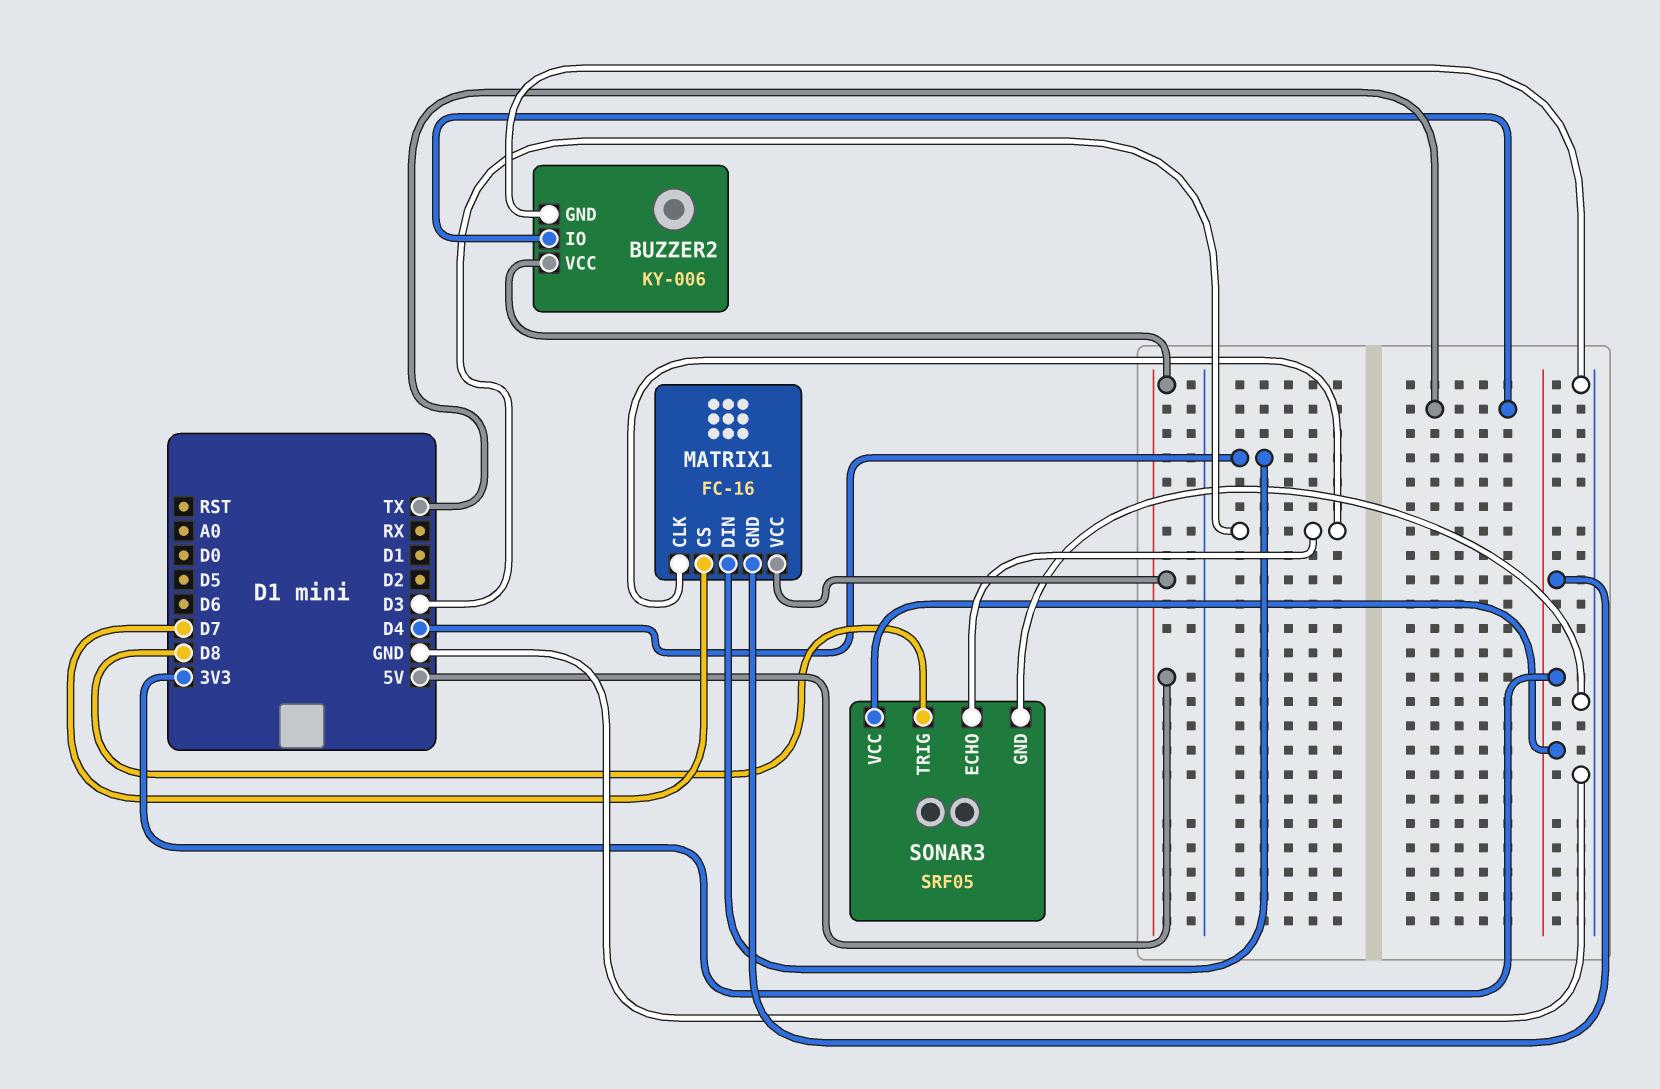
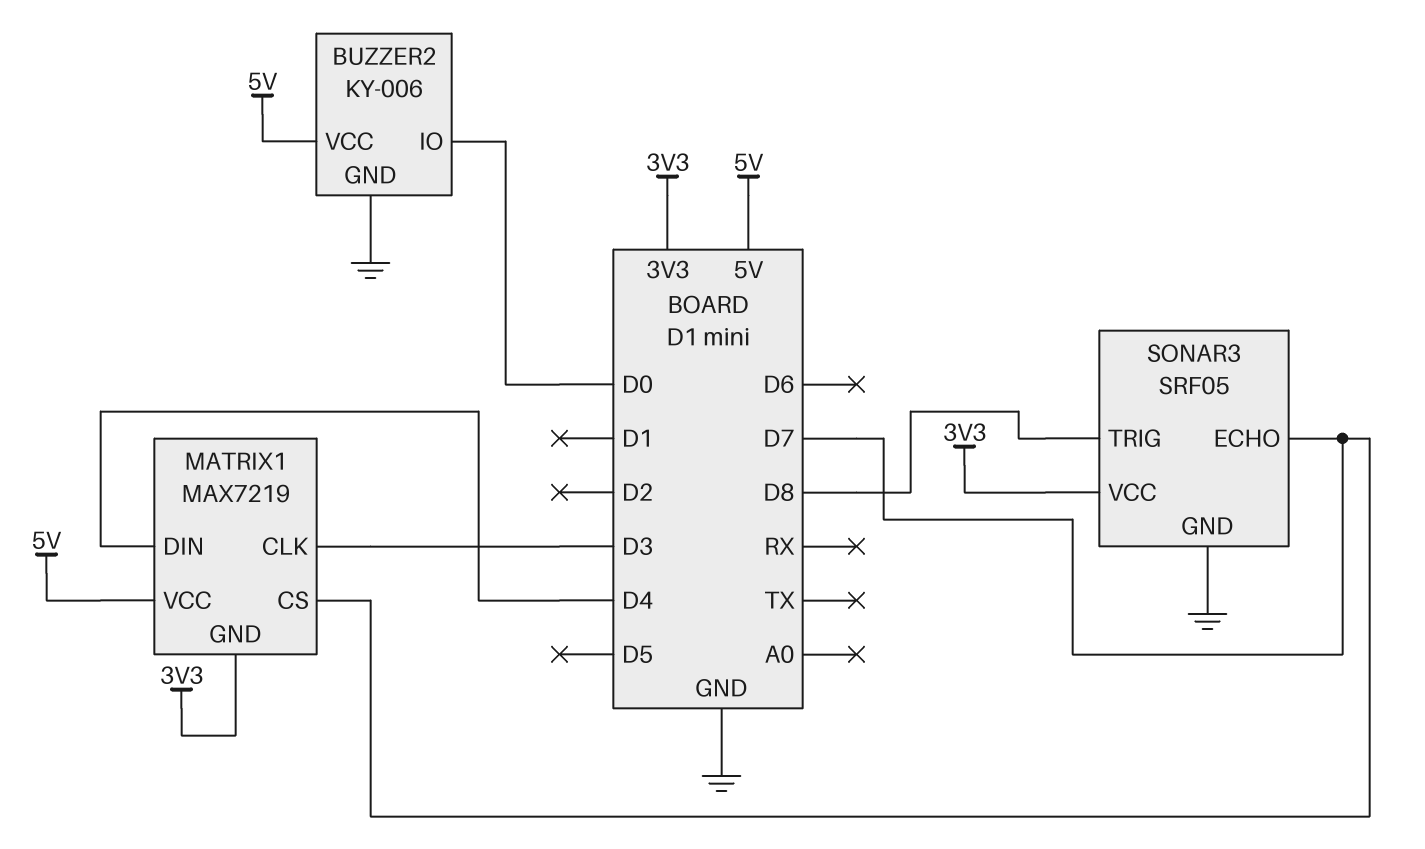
BUZZER2 pin IO: TX -> D0
MATRIX1: FC-16 -> MAX7219
SONAR3 pin ECHO: D3 -> D7

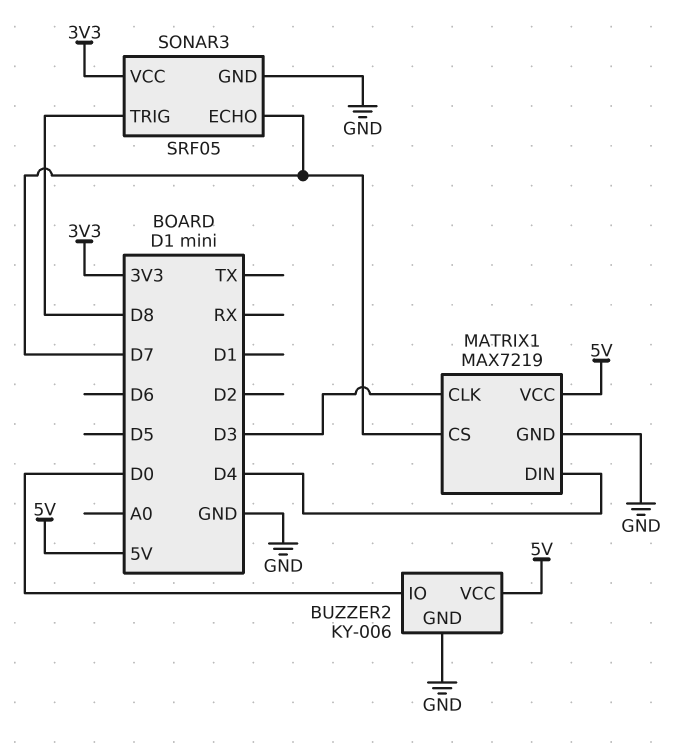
MATRIX1 pin GND: 3V3 -> GND

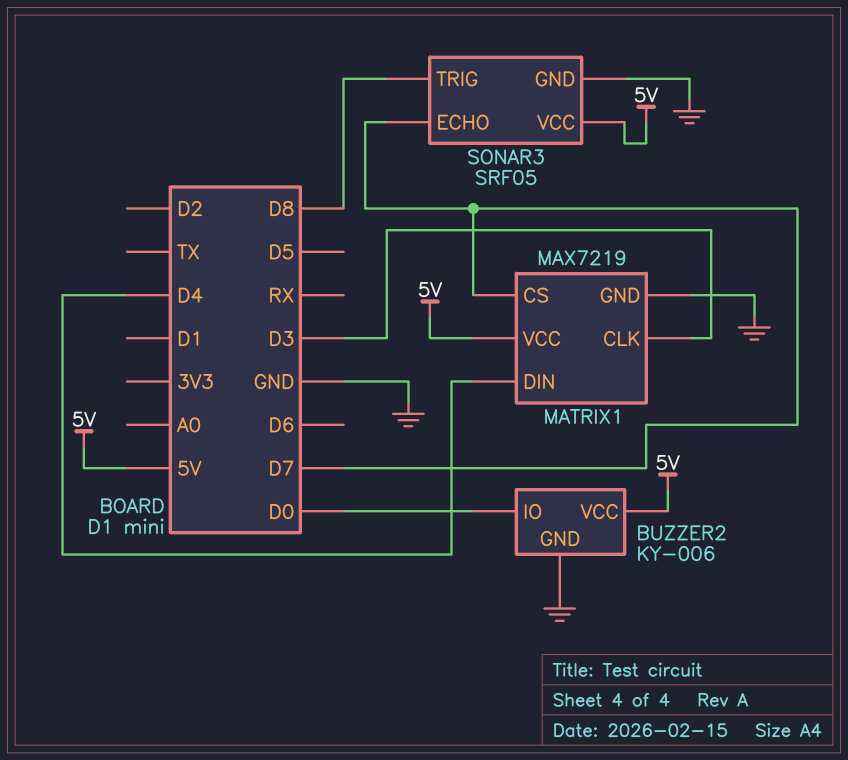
SONAR3 pin VCC: 3V3 -> 5V

